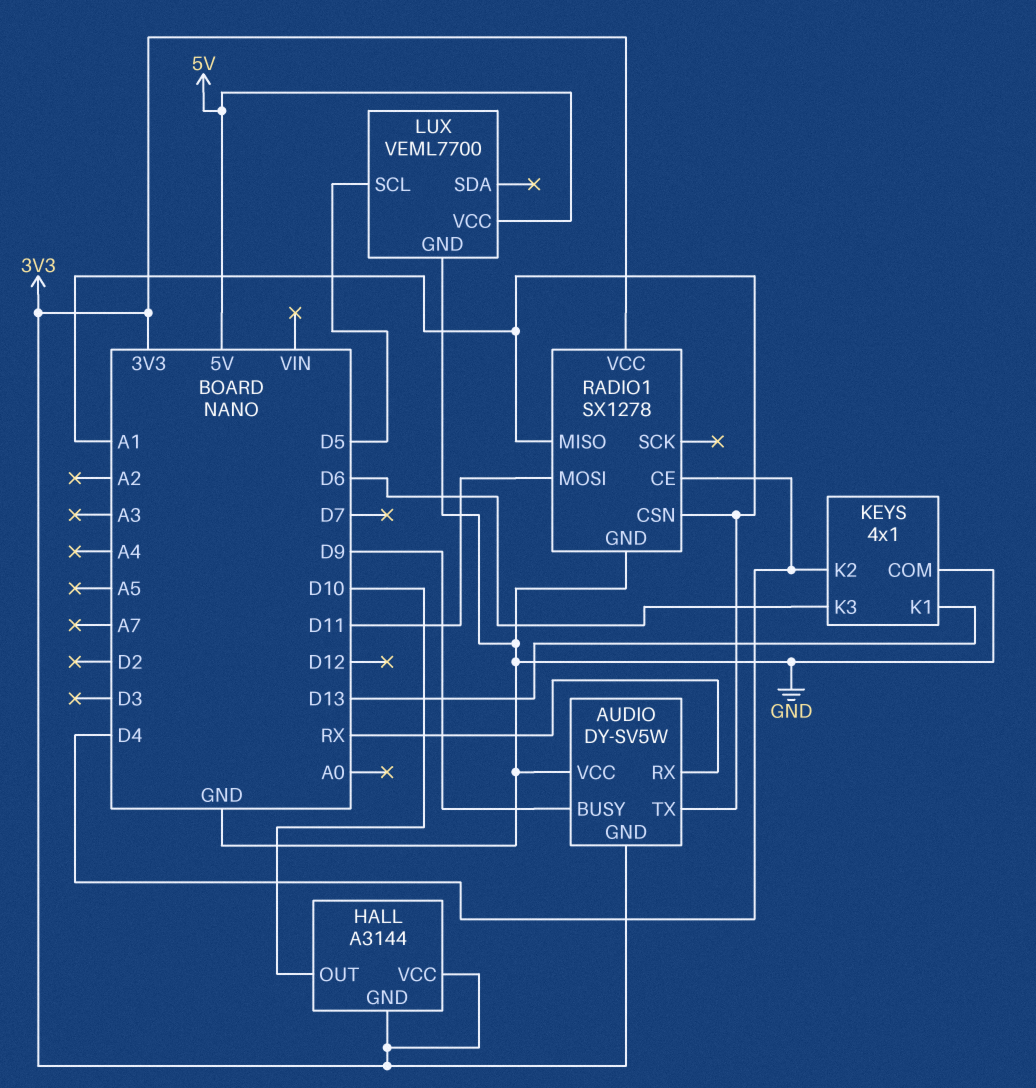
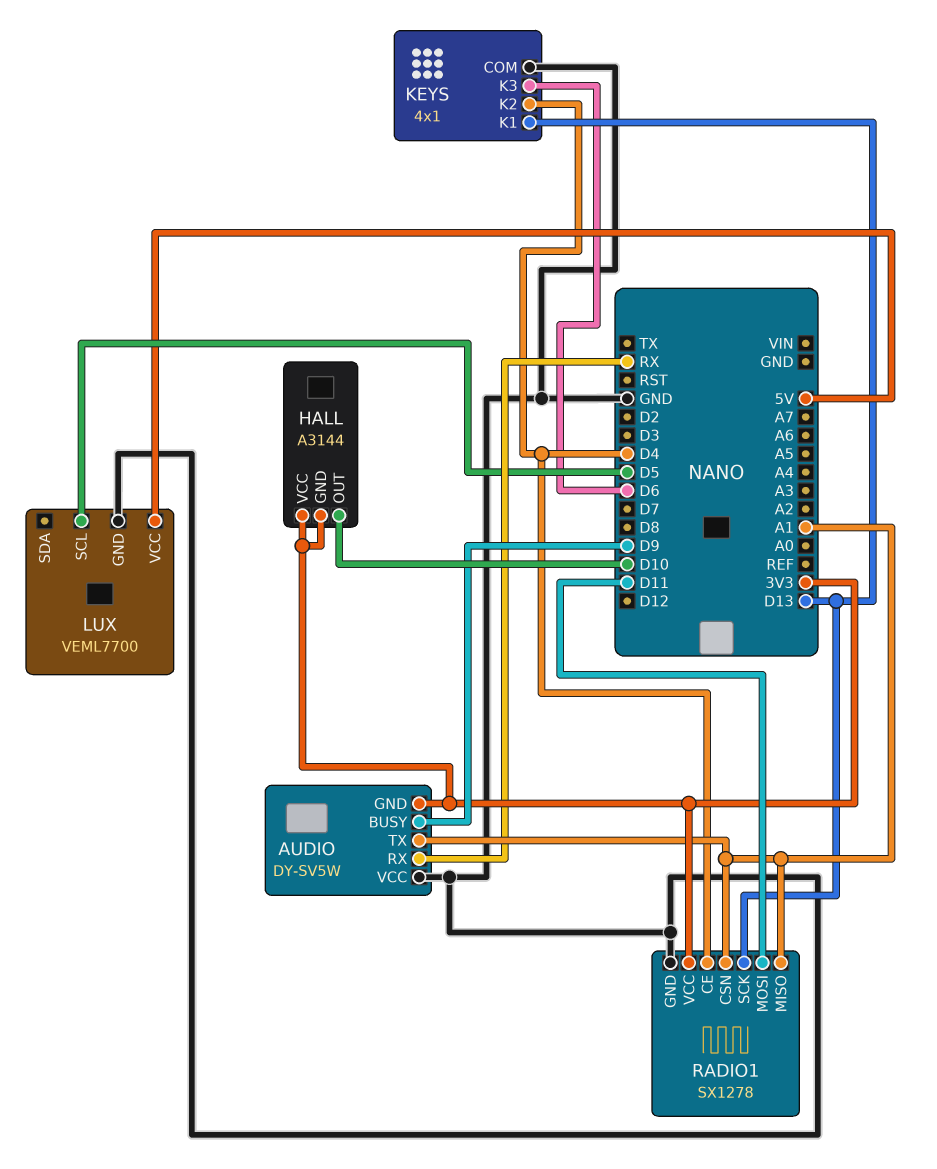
RADIO1 pin SCK: none -> D13

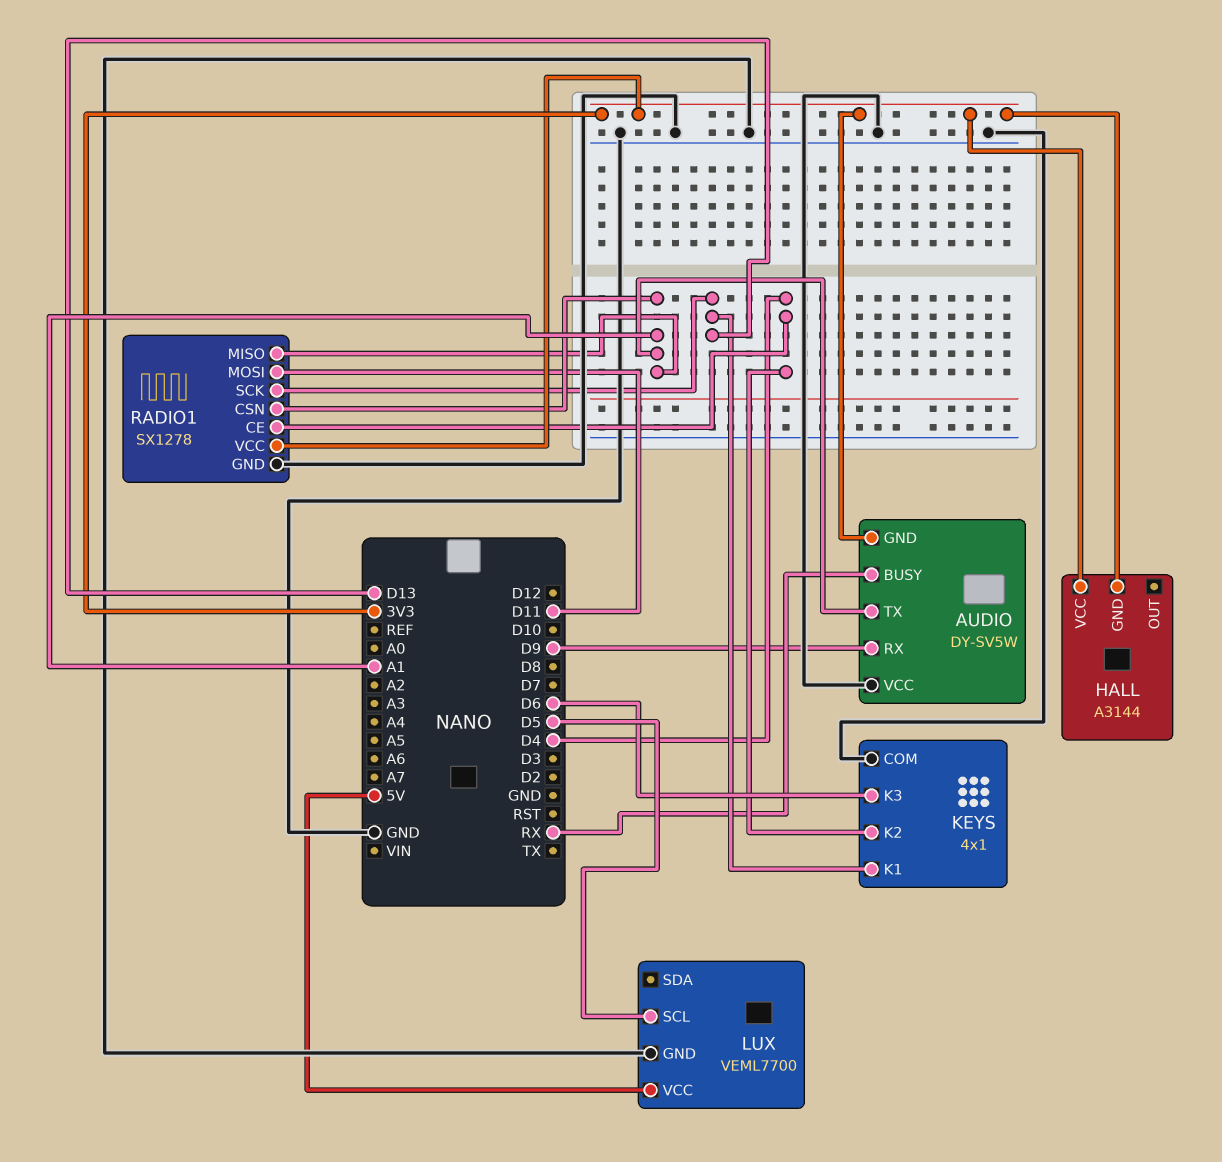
AUDIO pin BUSY: D9 -> RX
AUDIO pin RX: RX -> D9
HALL pin OUT: D10 -> none

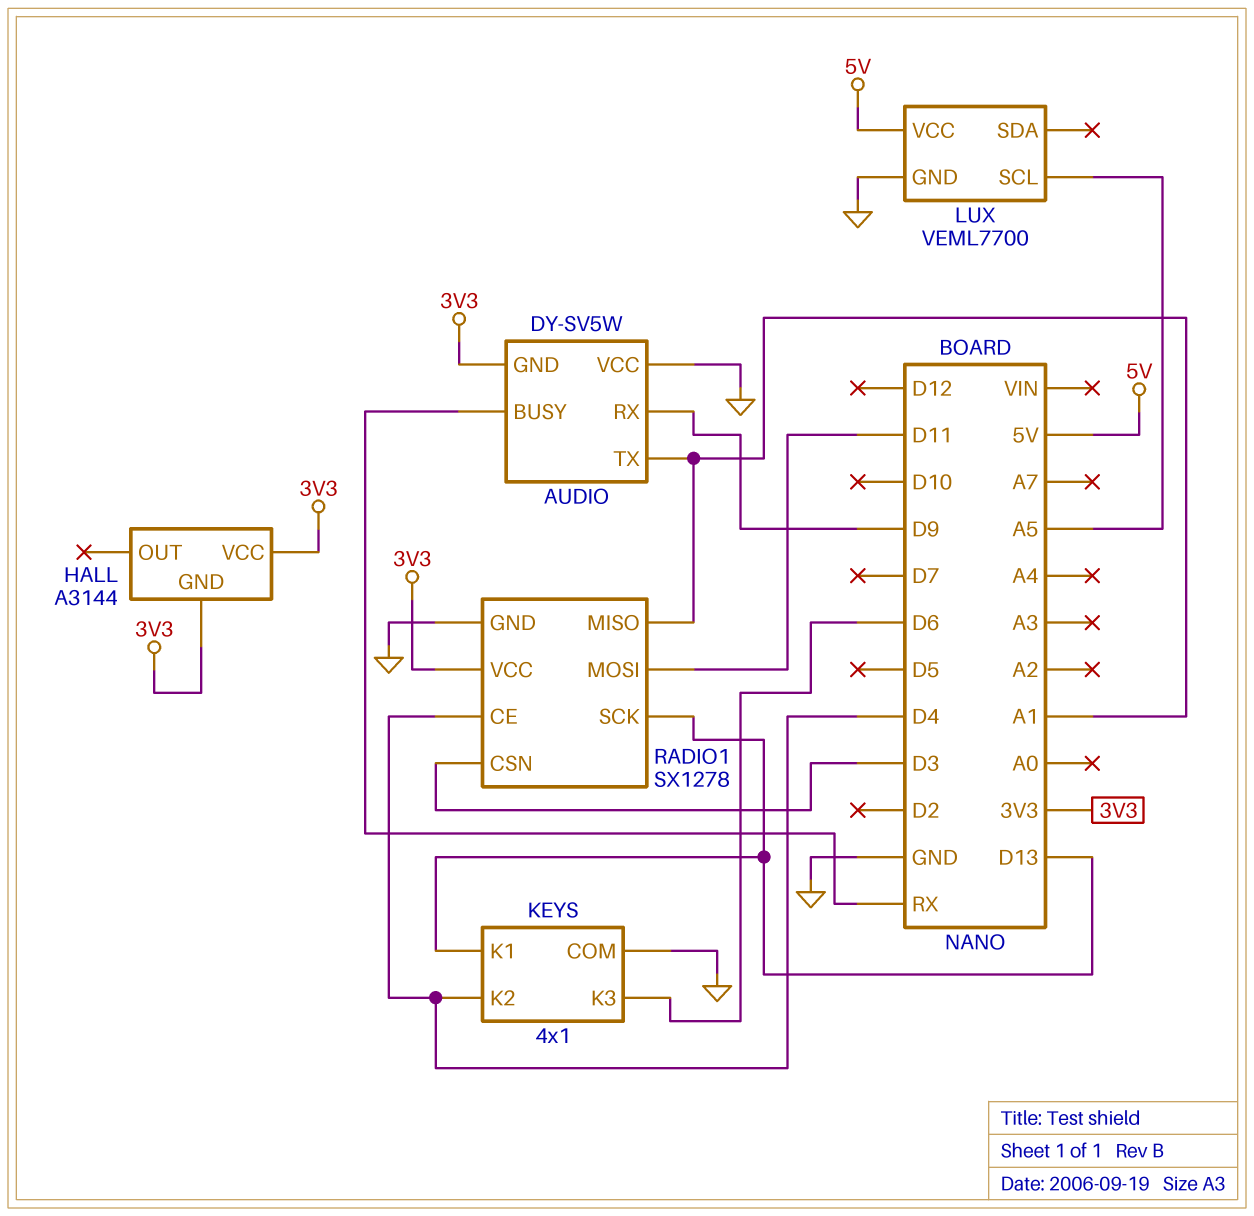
LUX pin SCL: D5 -> A5
RADIO1 pin CSN: A1 -> D3

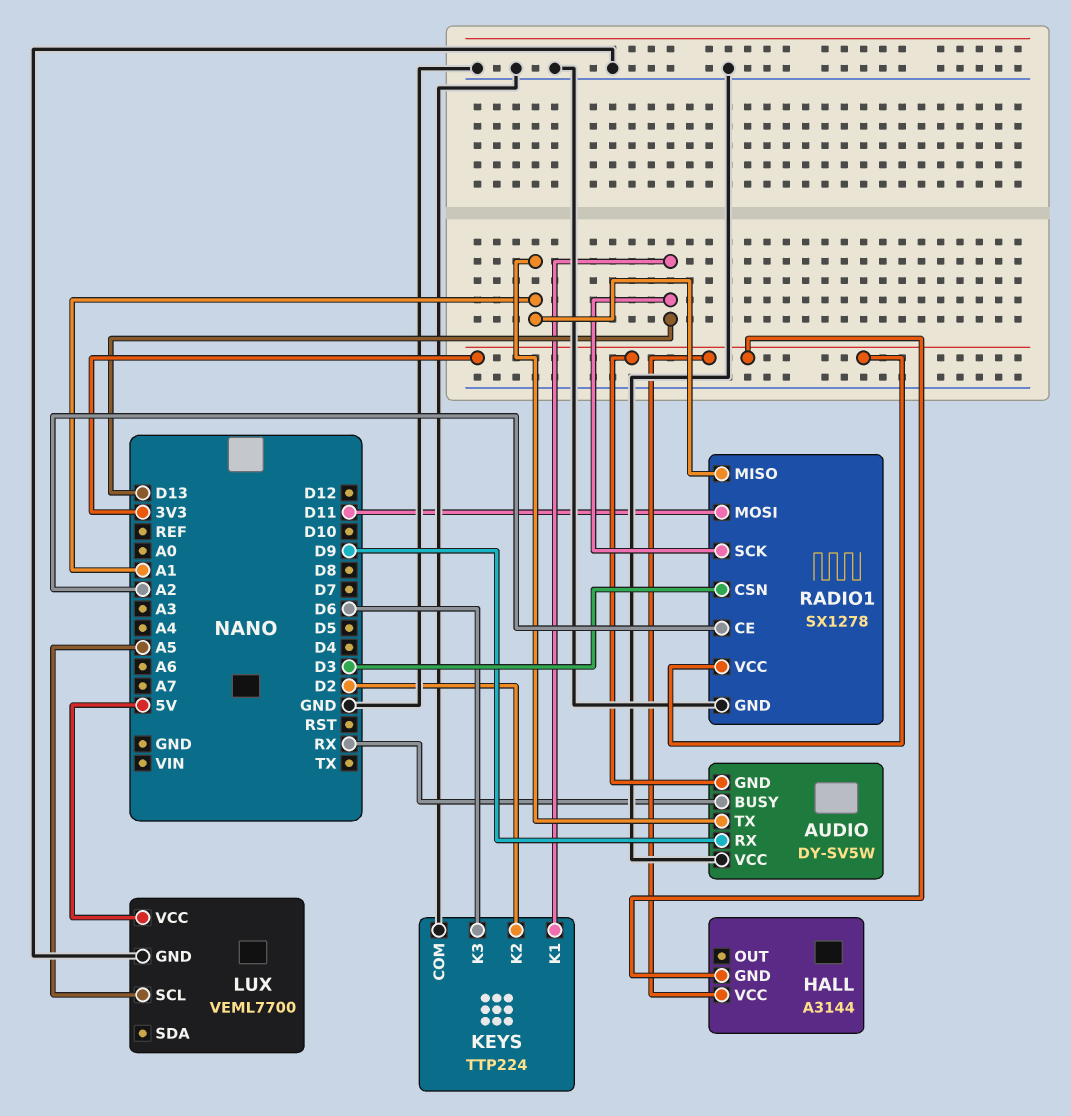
KEYS: 4x1 -> TTP224
KEYS pin K2: D4 -> D2
RADIO1 pin CE: D4 -> A2

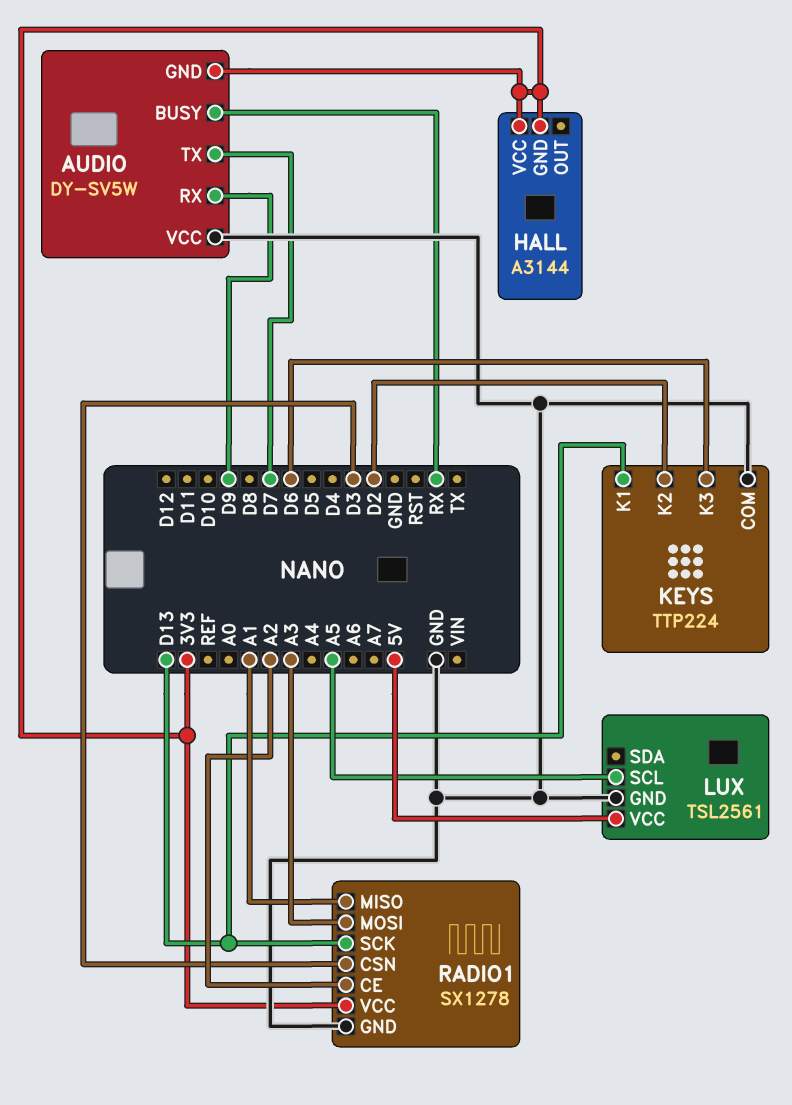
AUDIO pin TX: A1 -> D7
LUX: VEML7700 -> TSL2561
RADIO1 pin MOSI: D11 -> A3

